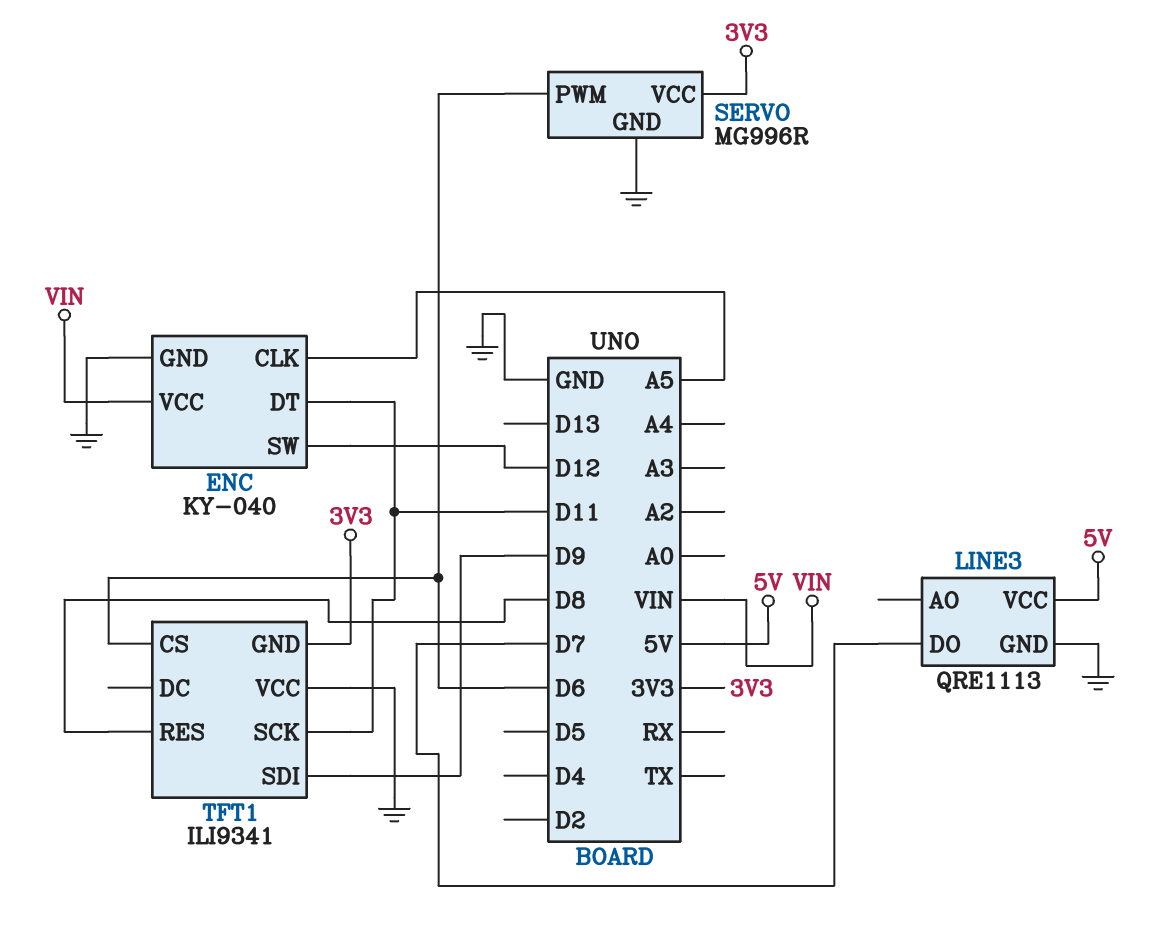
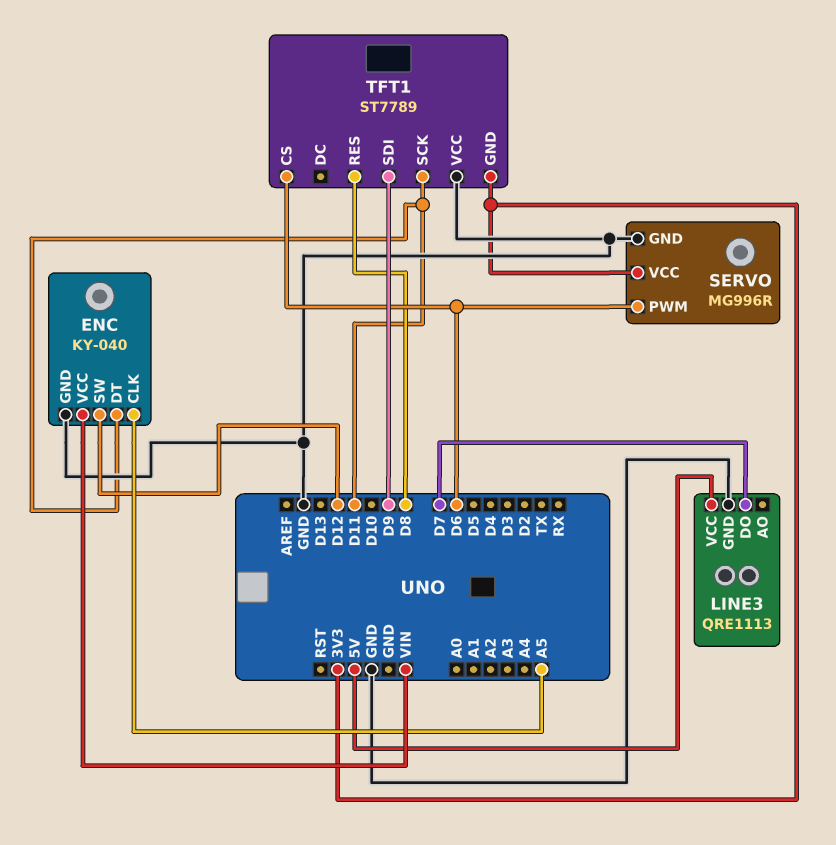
TFT1: ILI9341 -> ST7789

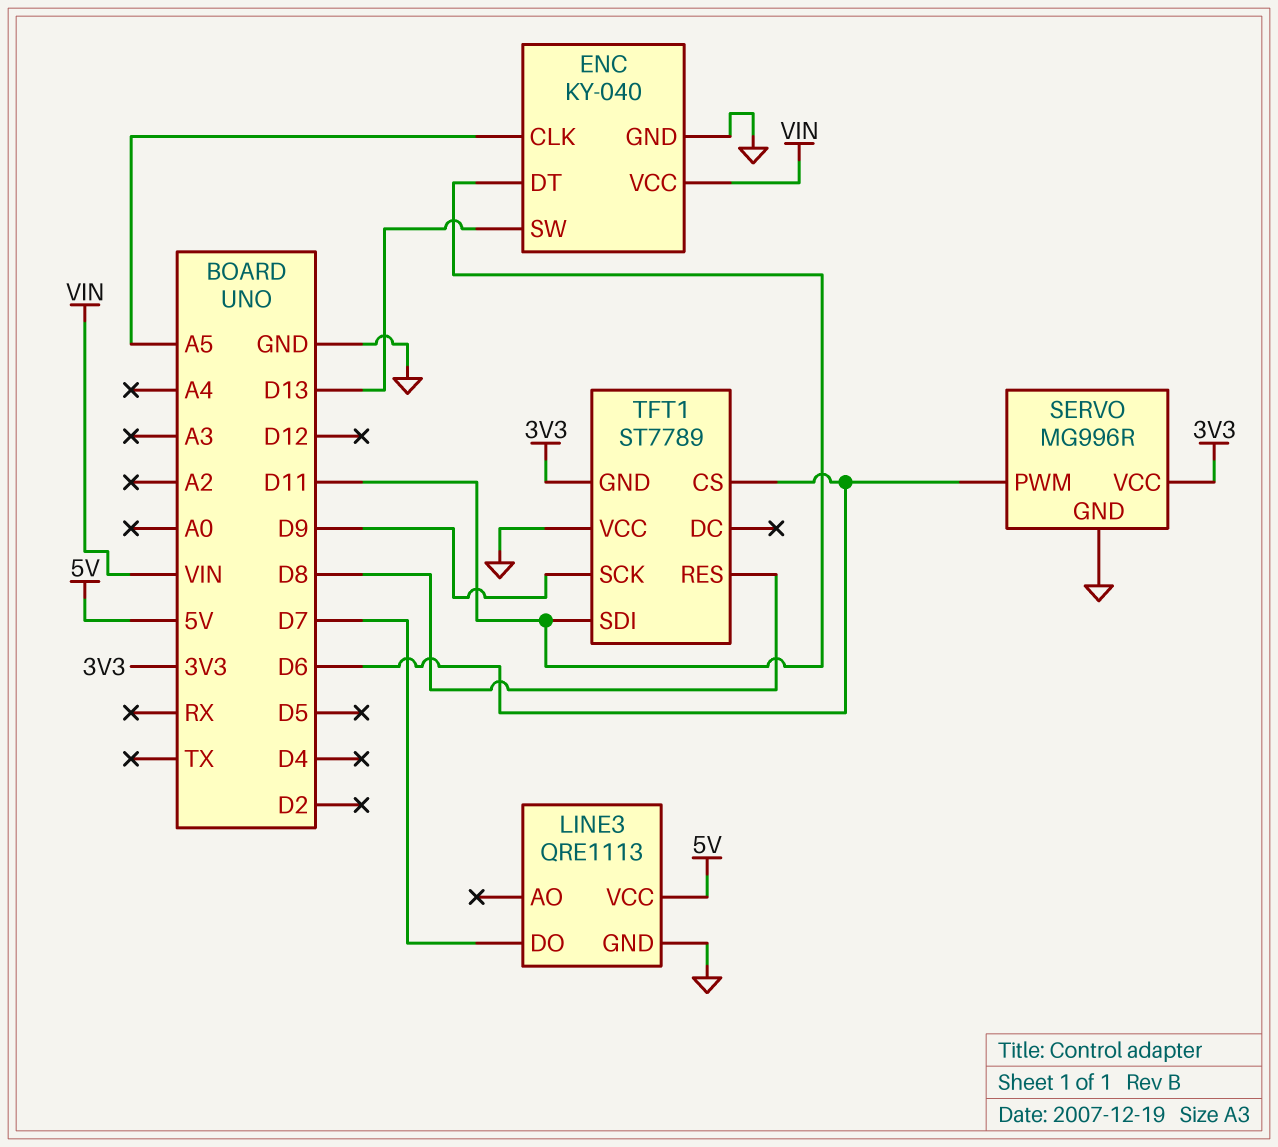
ENC pin SW: D12 -> D13
TFT1 pin SCK: D11 -> D9
TFT1 pin SDI: D9 -> D11

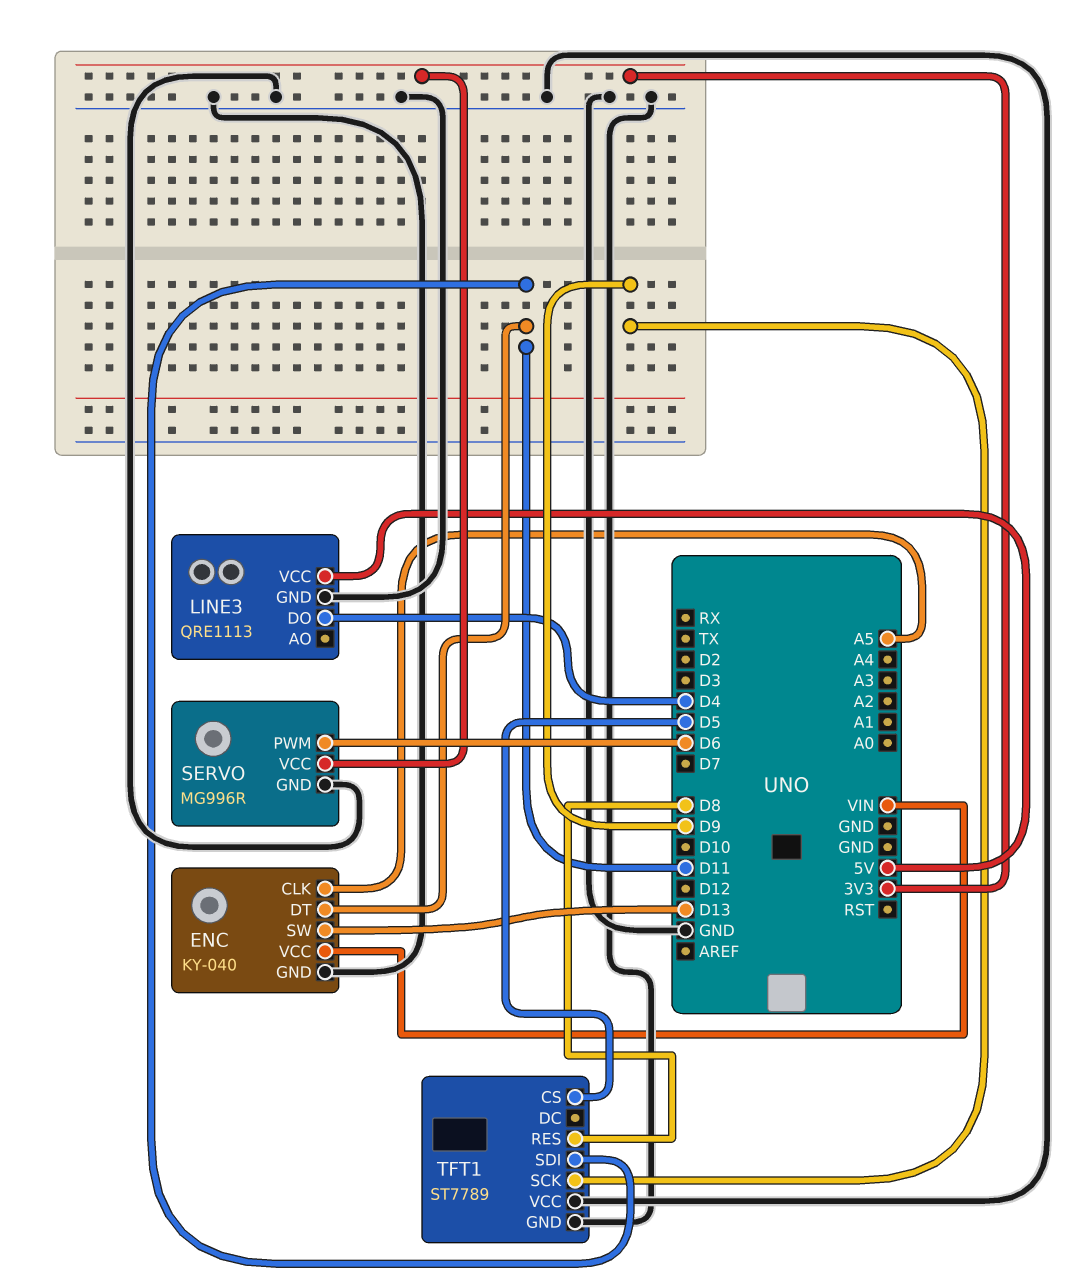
LINE3 pin DO: D7 -> D4
TFT1 pin CS: D6 -> D5
TFT1 pin GND: 3V3 -> GND

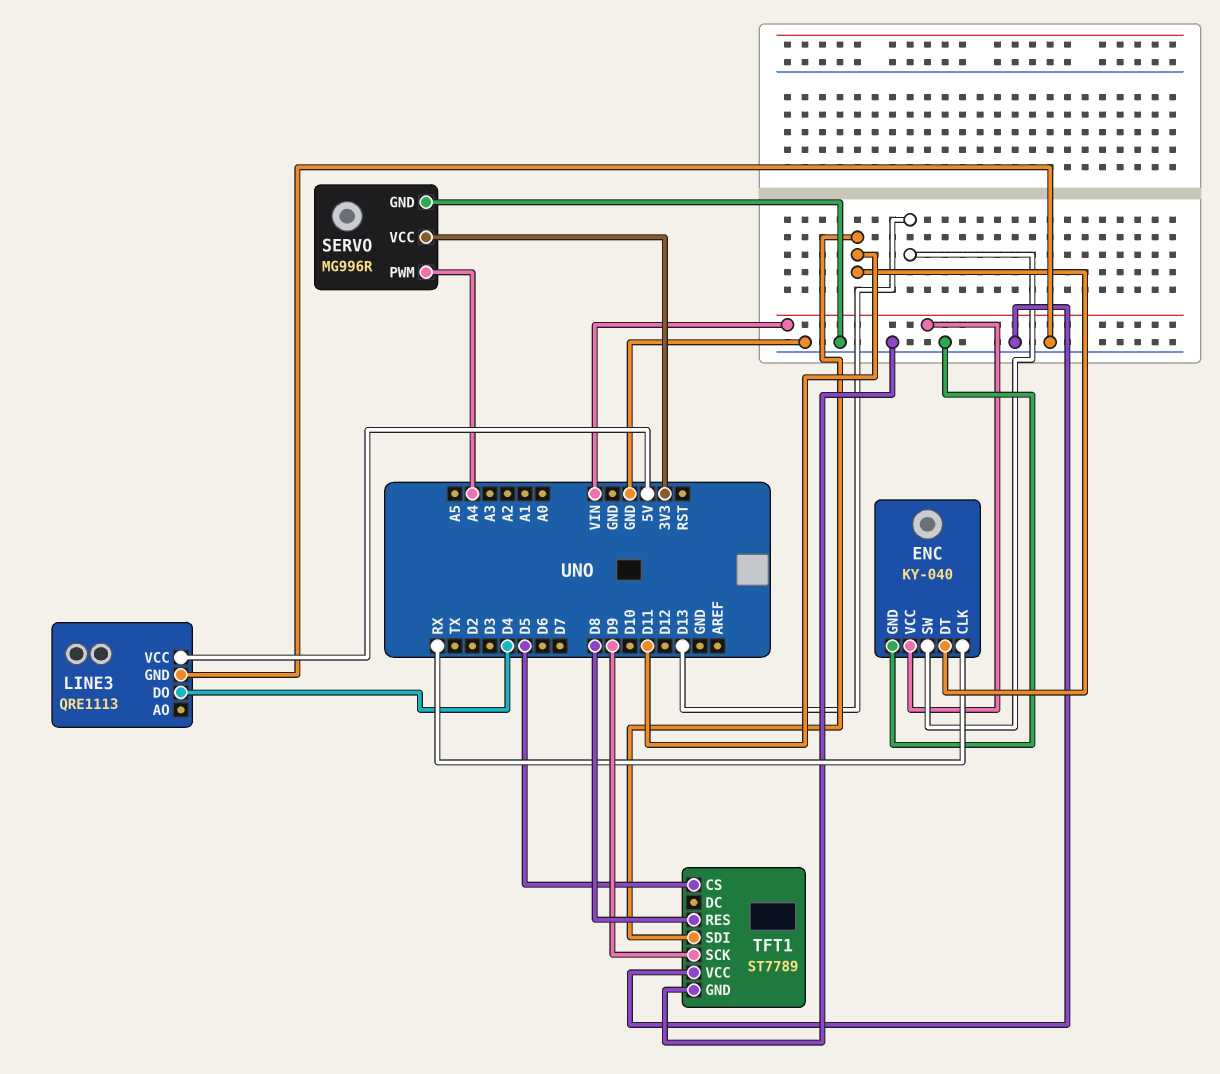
ENC pin CLK: A5 -> RX
SERVO pin PWM: D6 -> A4

